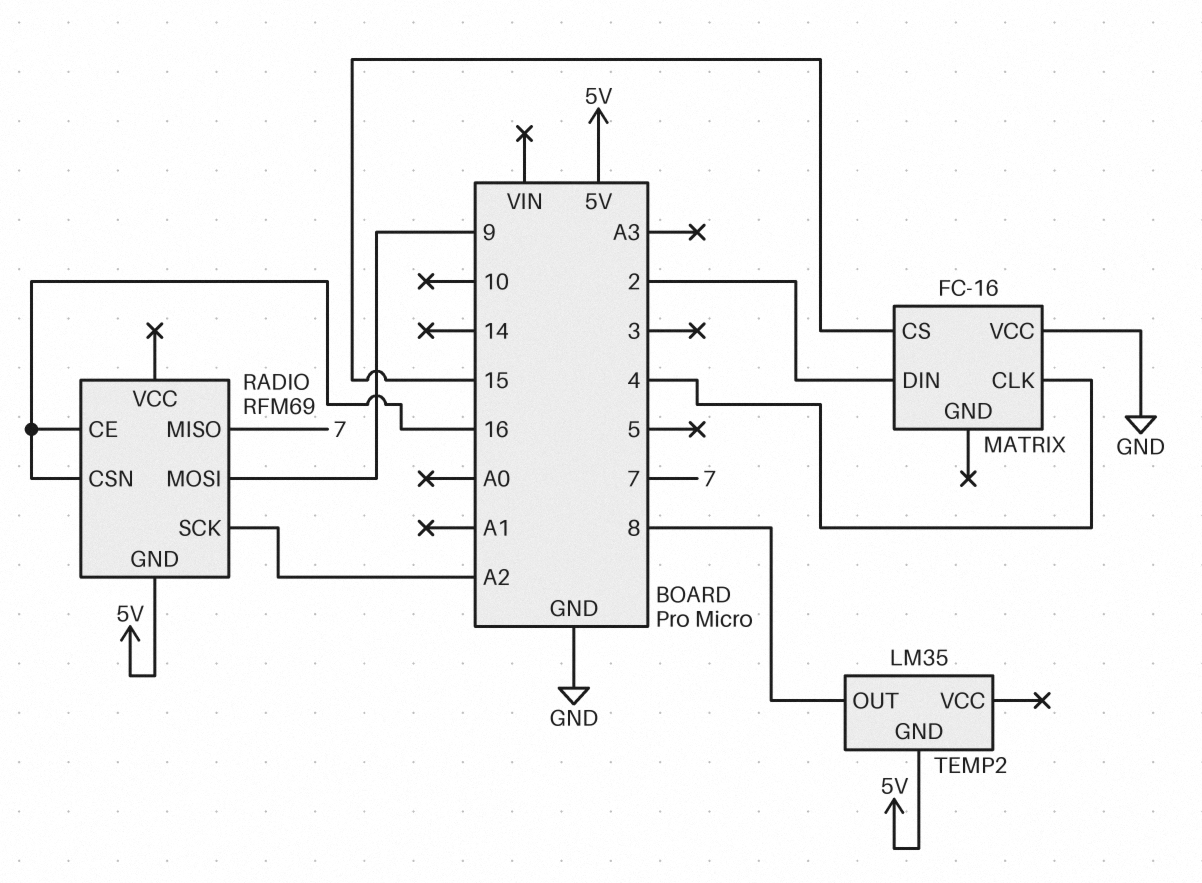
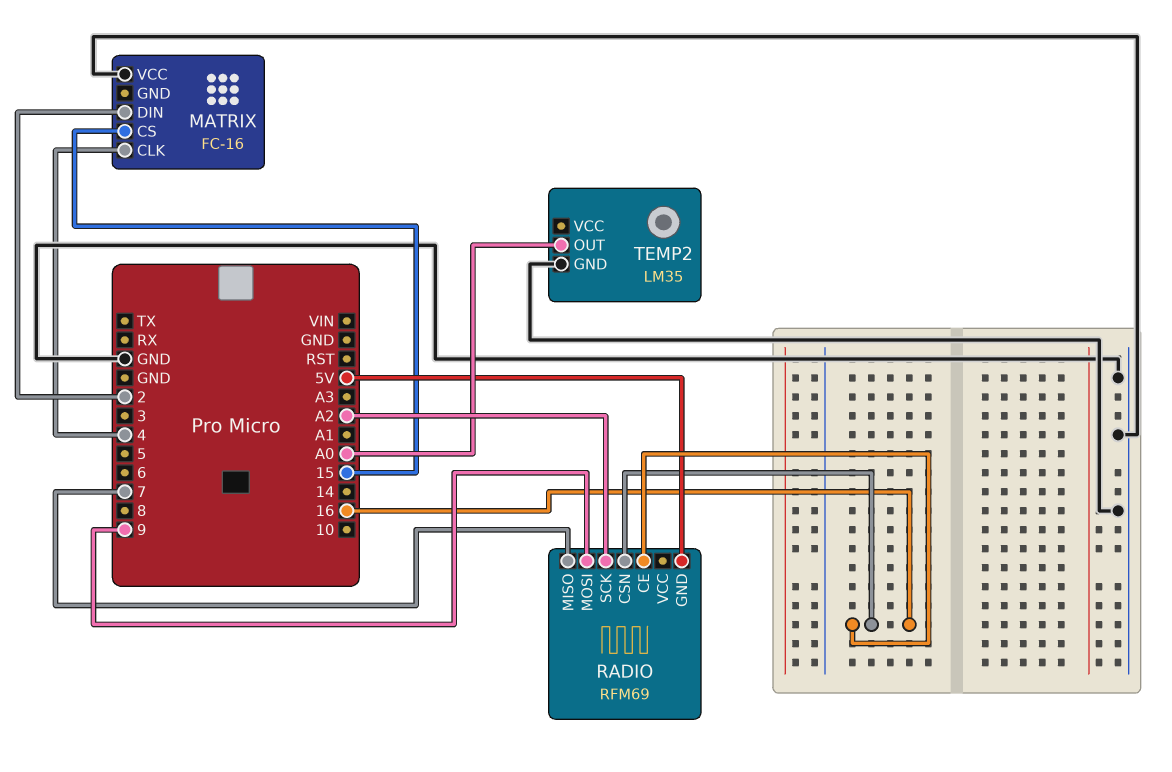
TEMP2 pin GND: 5V -> GND
TEMP2 pin OUT: 8 -> A0

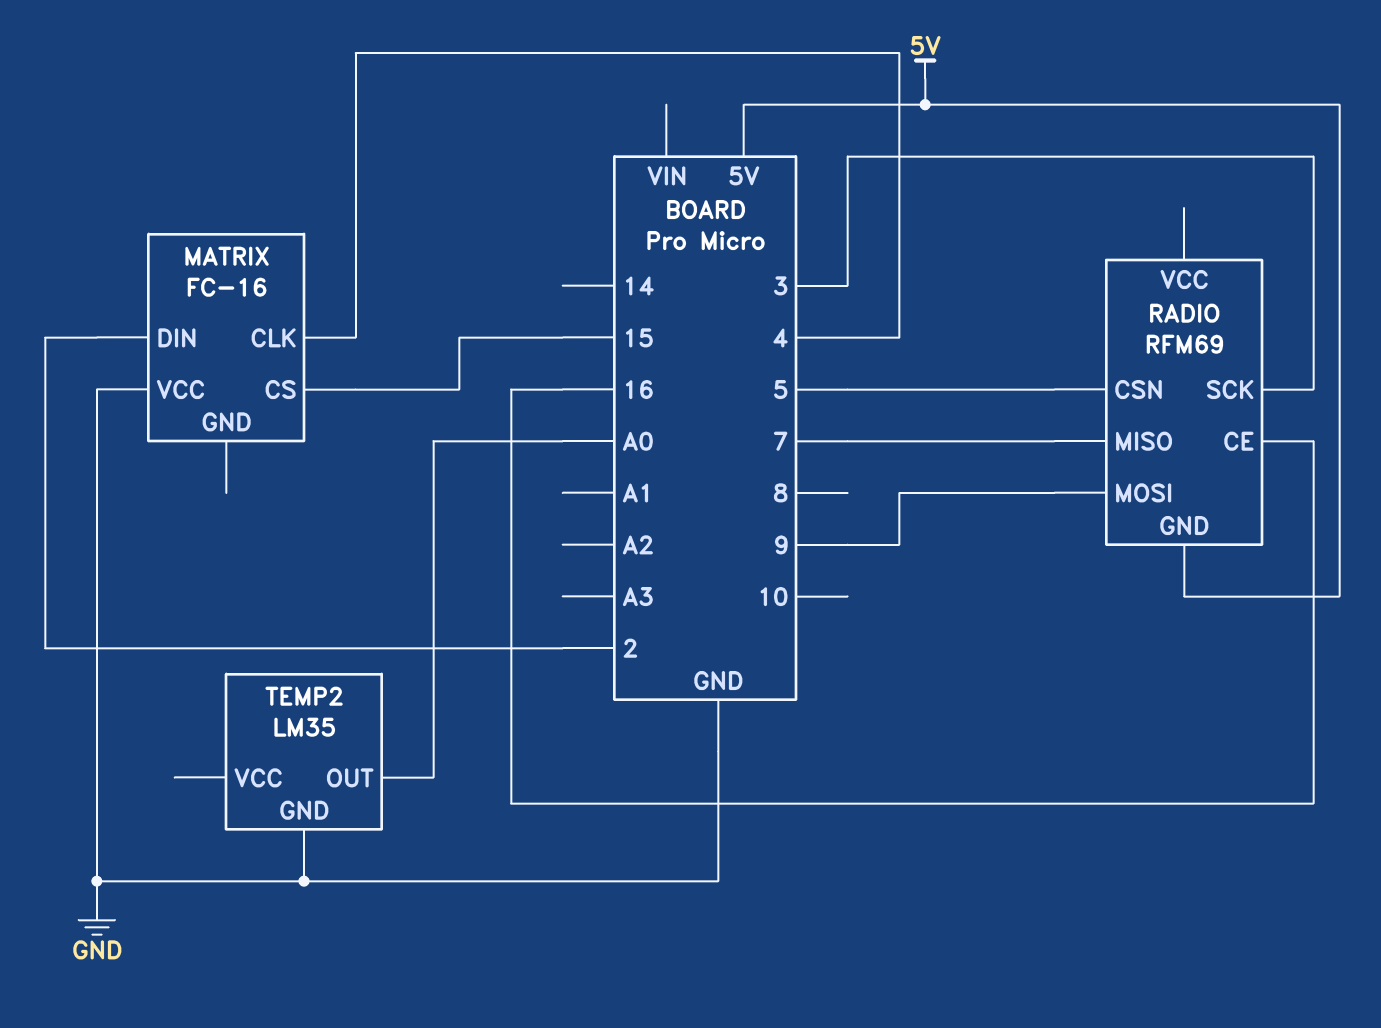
RADIO pin CSN: 16 -> 5
RADIO pin SCK: A2 -> 3

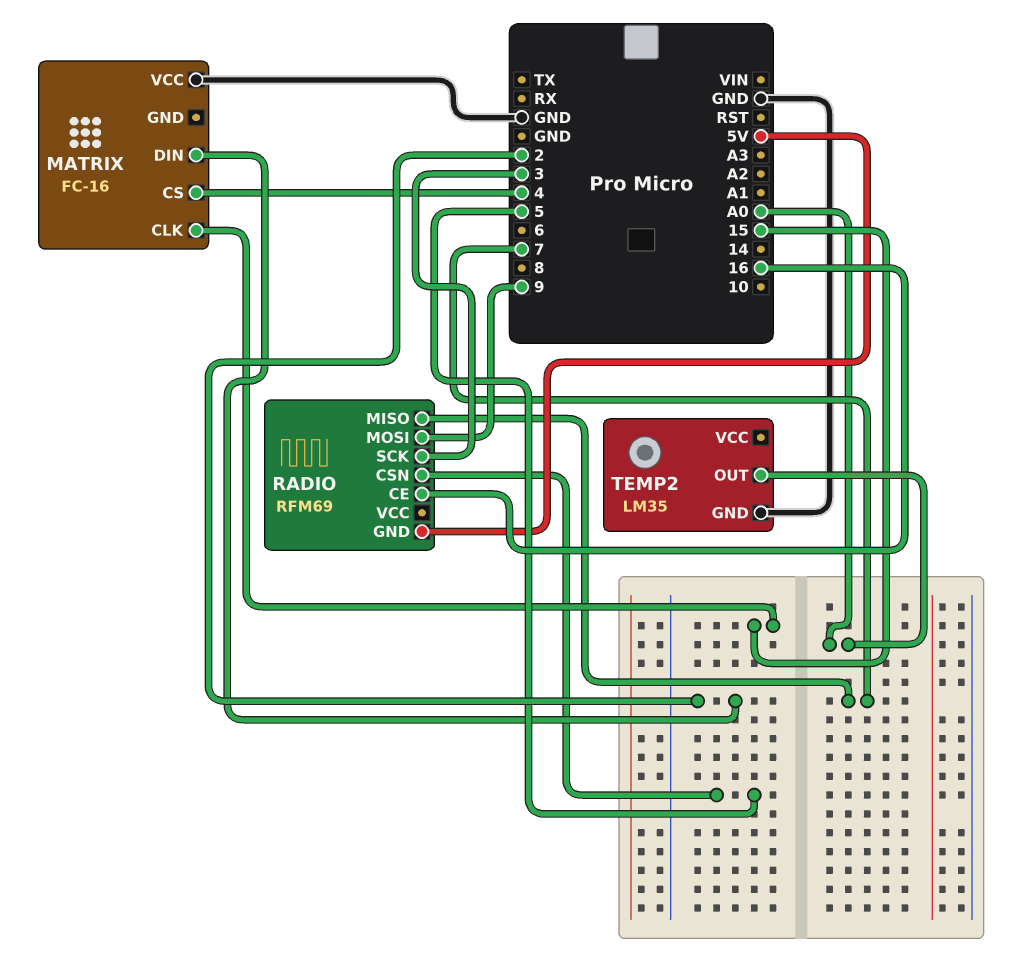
MATRIX pin CLK: 4 -> 15
MATRIX pin CS: 15 -> 4

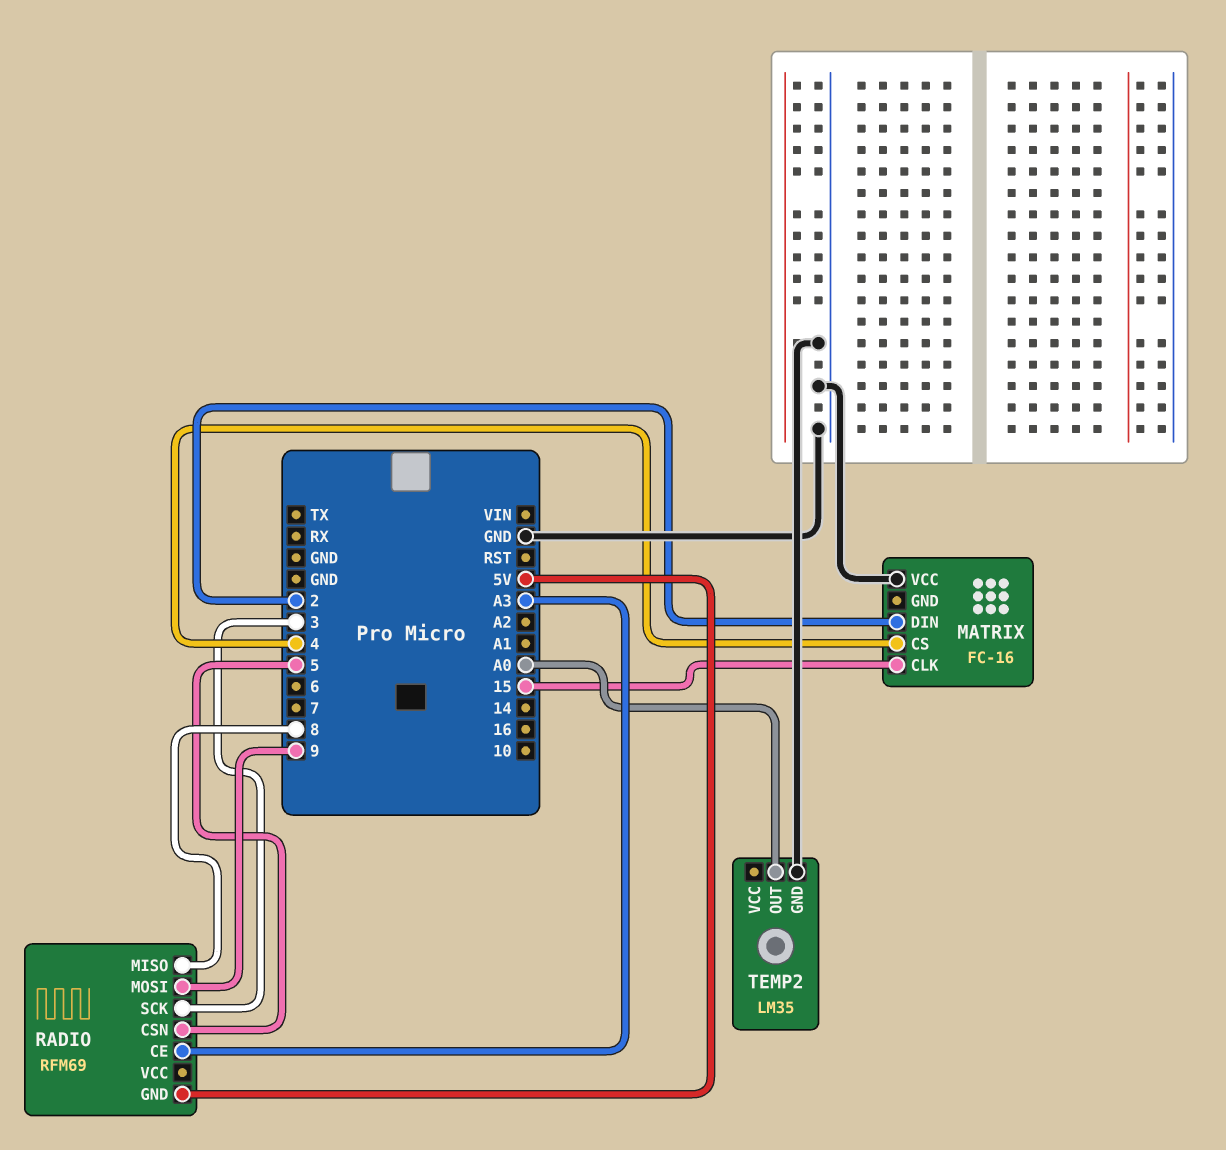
RADIO pin CE: 16 -> A3
RADIO pin MISO: 7 -> 8

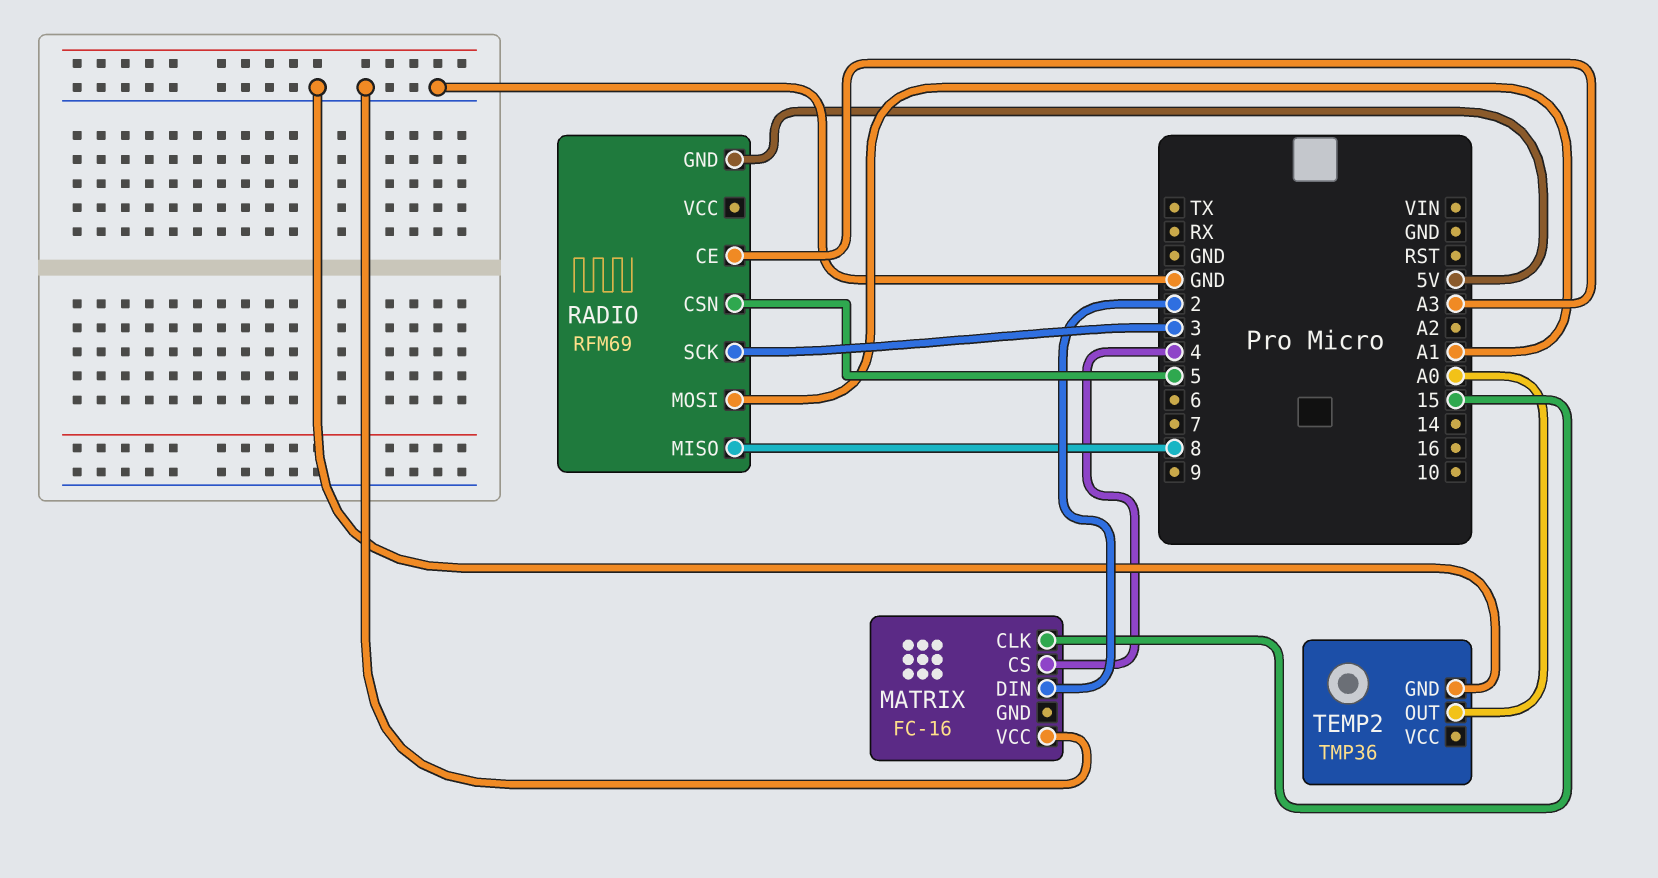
RADIO pin MOSI: 9 -> A1
TEMP2: LM35 -> TMP36

